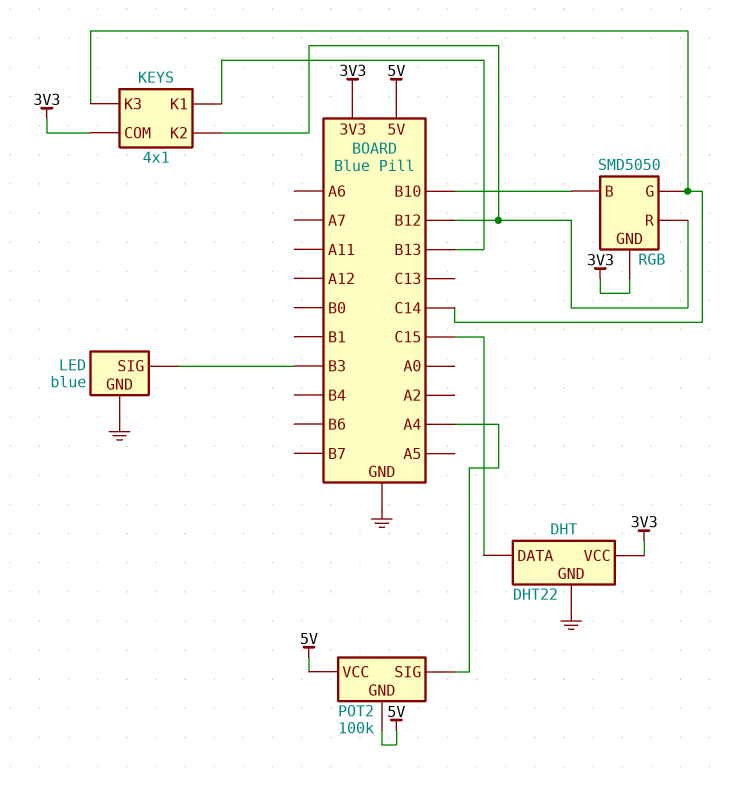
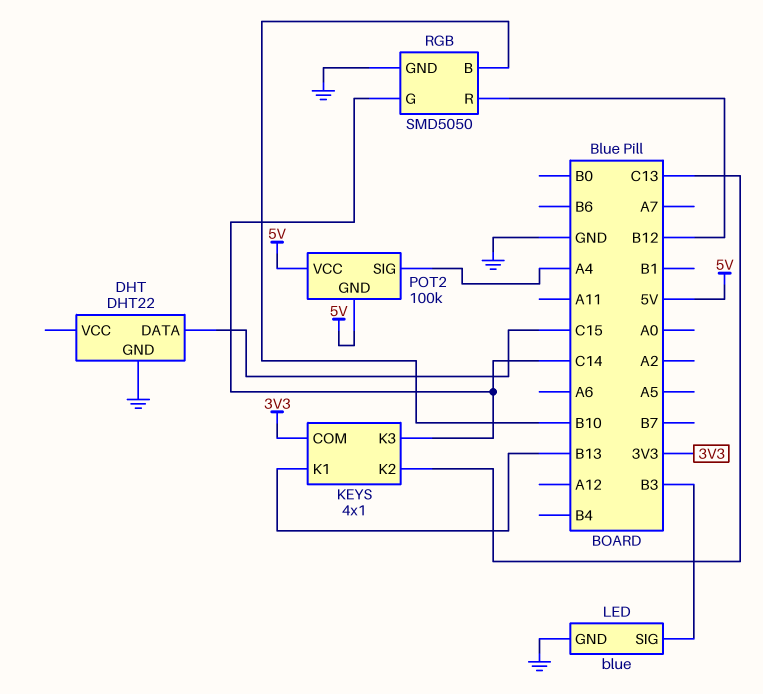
DHT pin VCC: 3V3 -> none
KEYS pin K2: B12 -> C13
RGB pin GND: 3V3 -> GND

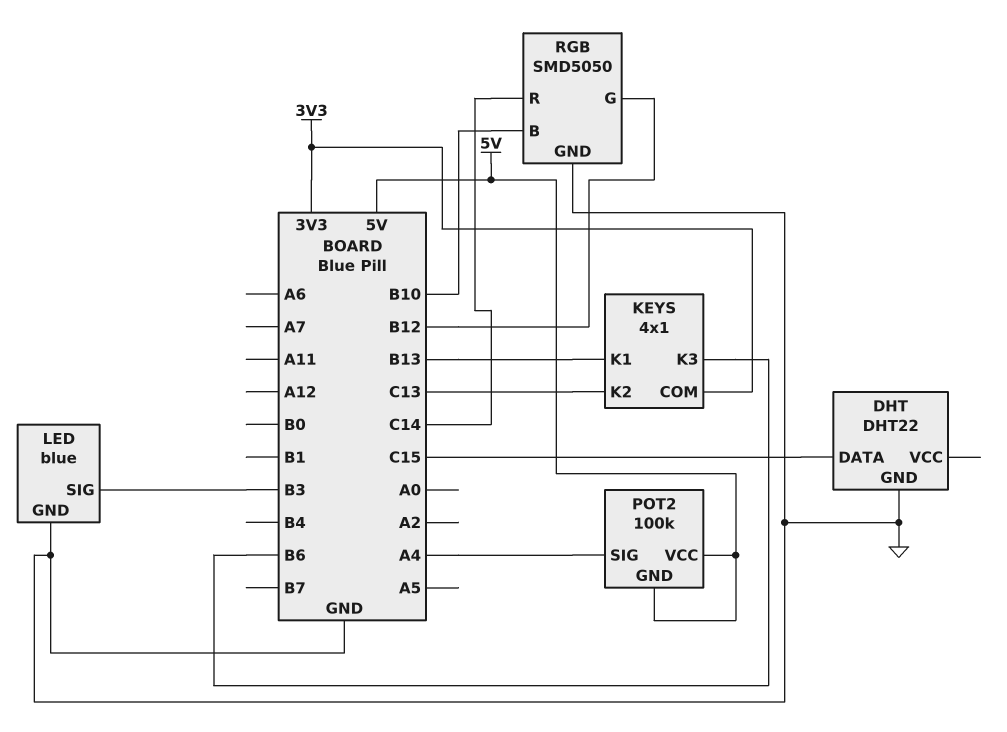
KEYS pin K3: C14 -> B6
RGB pin G: C14 -> B12
RGB pin R: B12 -> C14

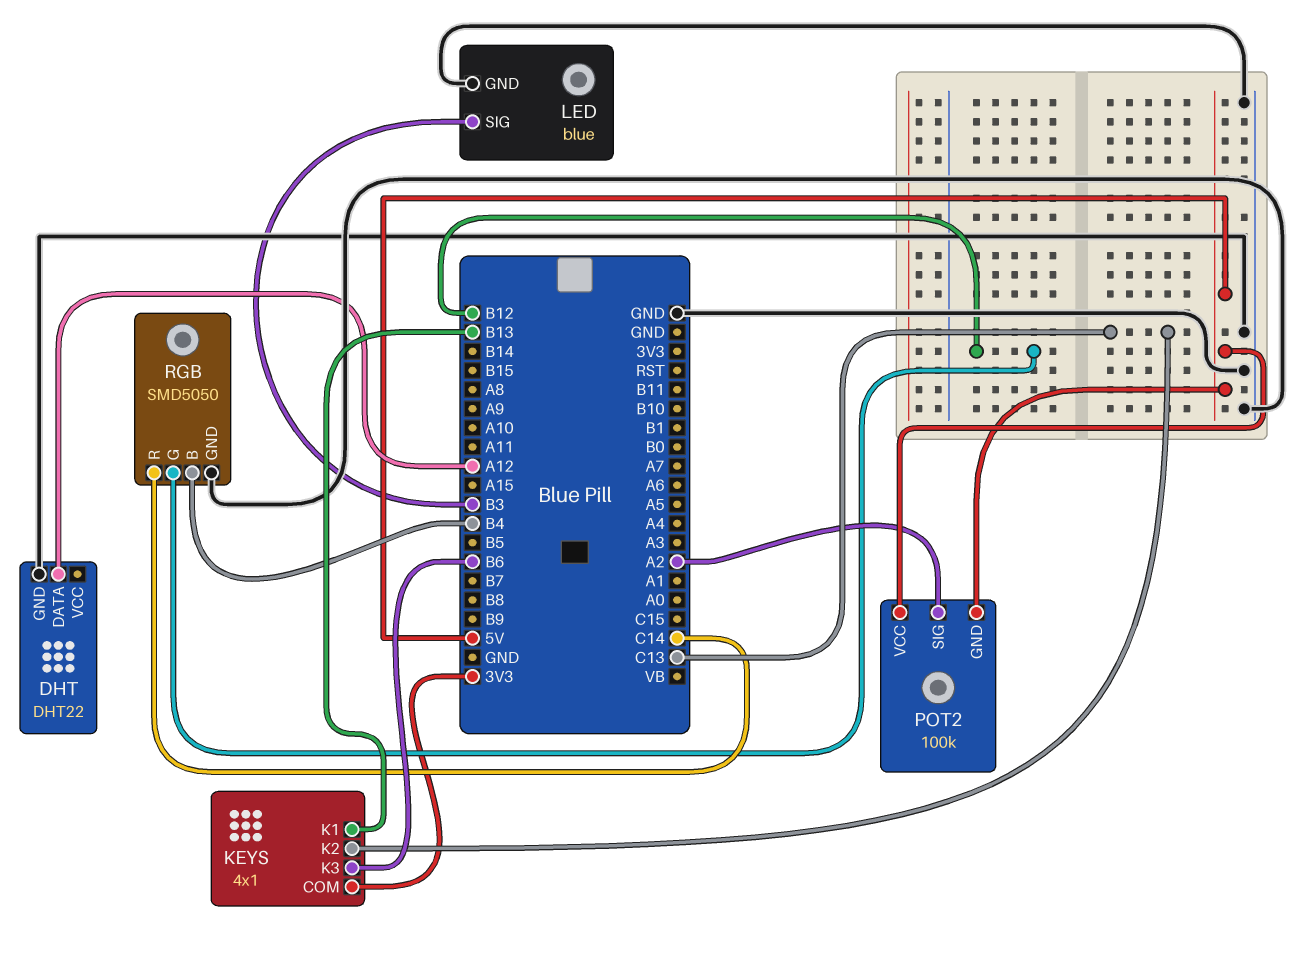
DHT pin DATA: C15 -> A12
POT2 pin SIG: A4 -> A2
RGB pin B: B10 -> B4

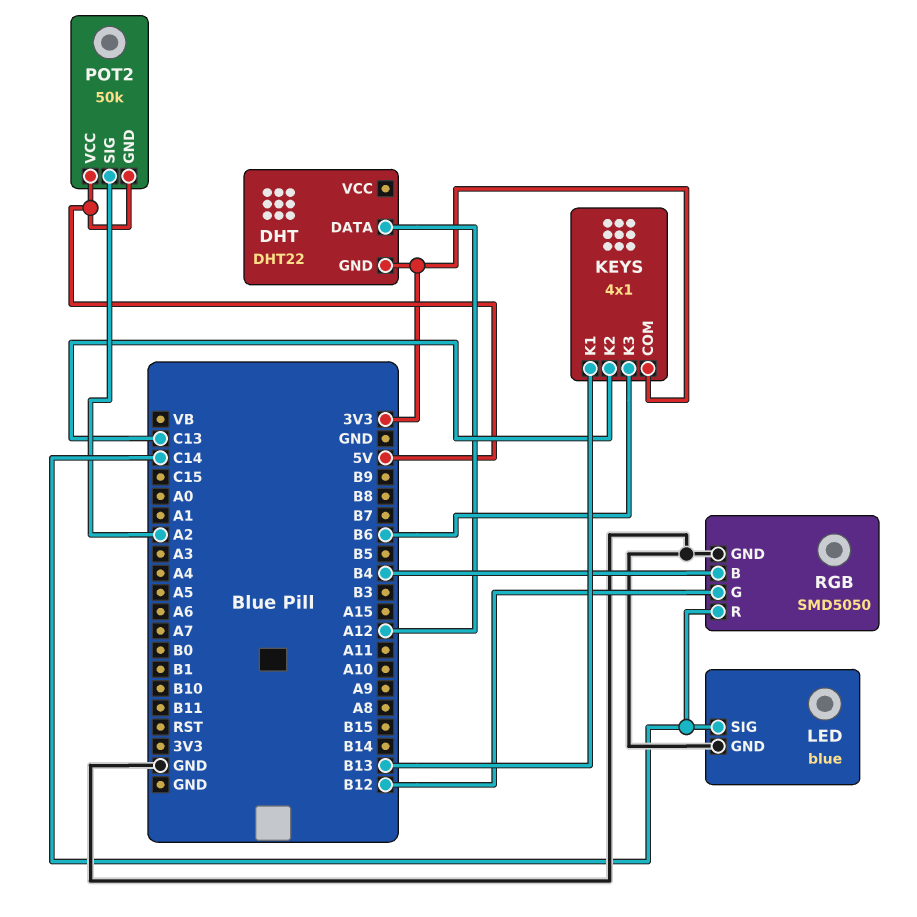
DHT pin GND: GND -> 3V3
LED pin SIG: B3 -> C14
POT2: 100k -> 50k

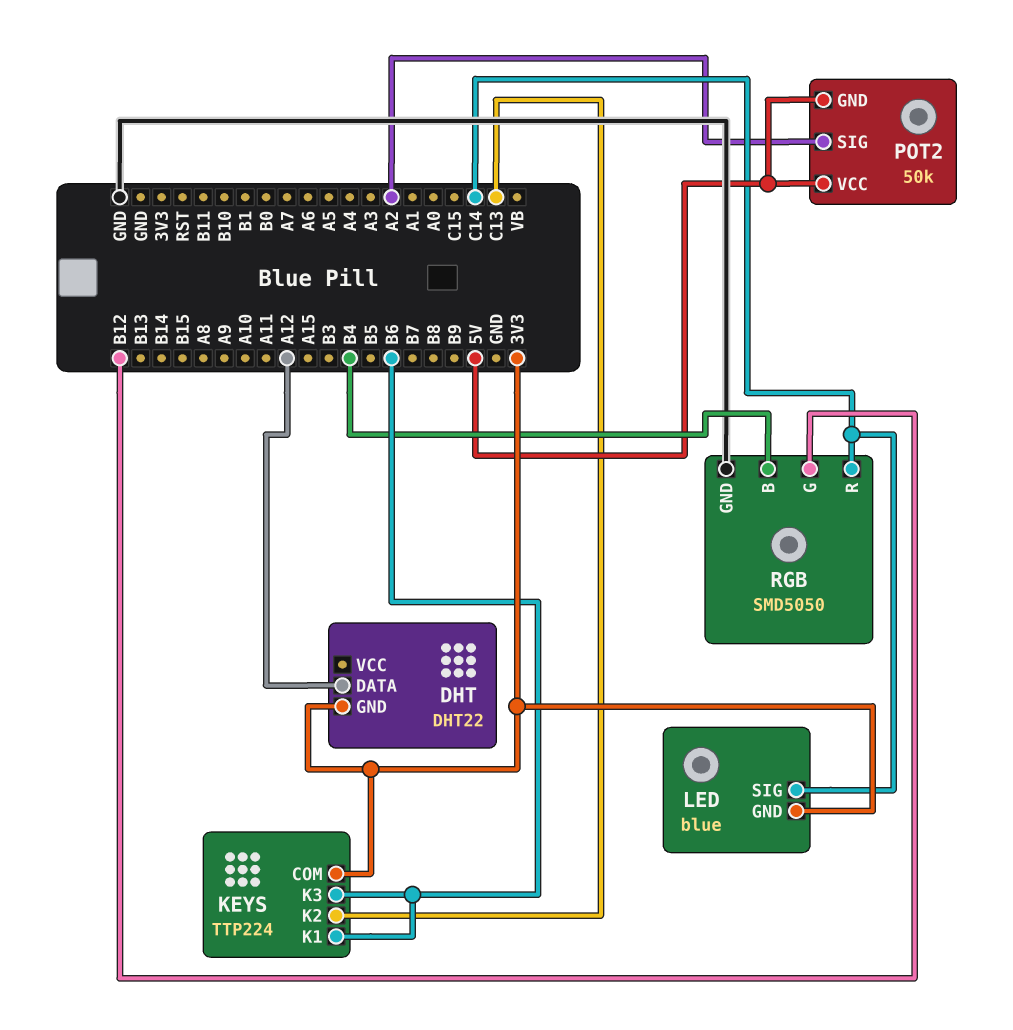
KEYS: 4x1 -> TTP224
KEYS pin K1: B13 -> B6
LED pin GND: GND -> 3V3

